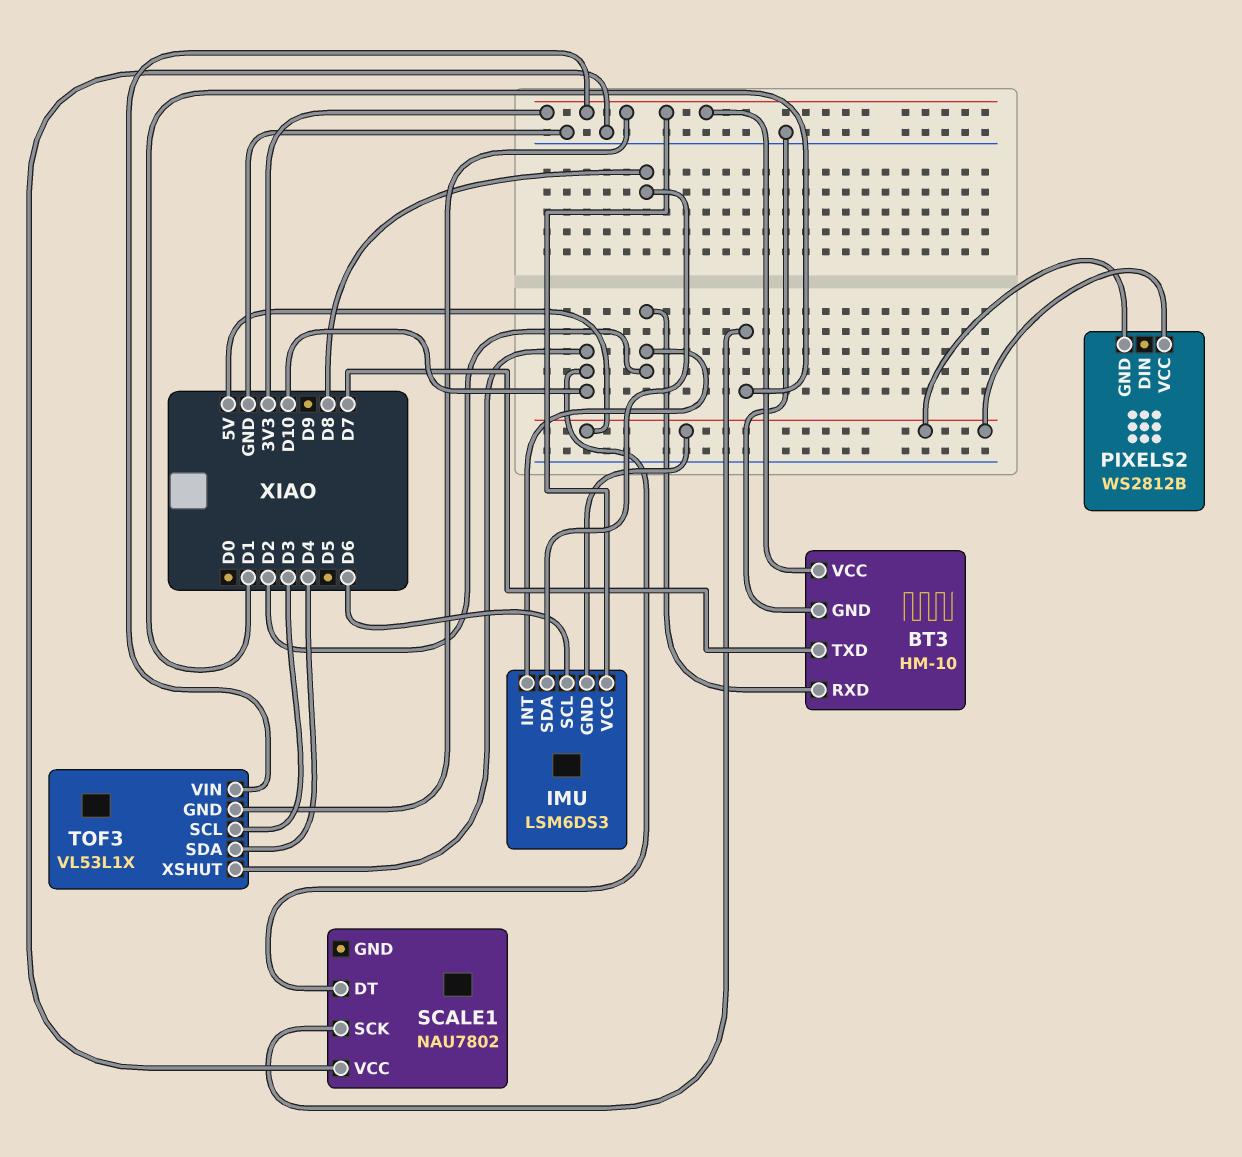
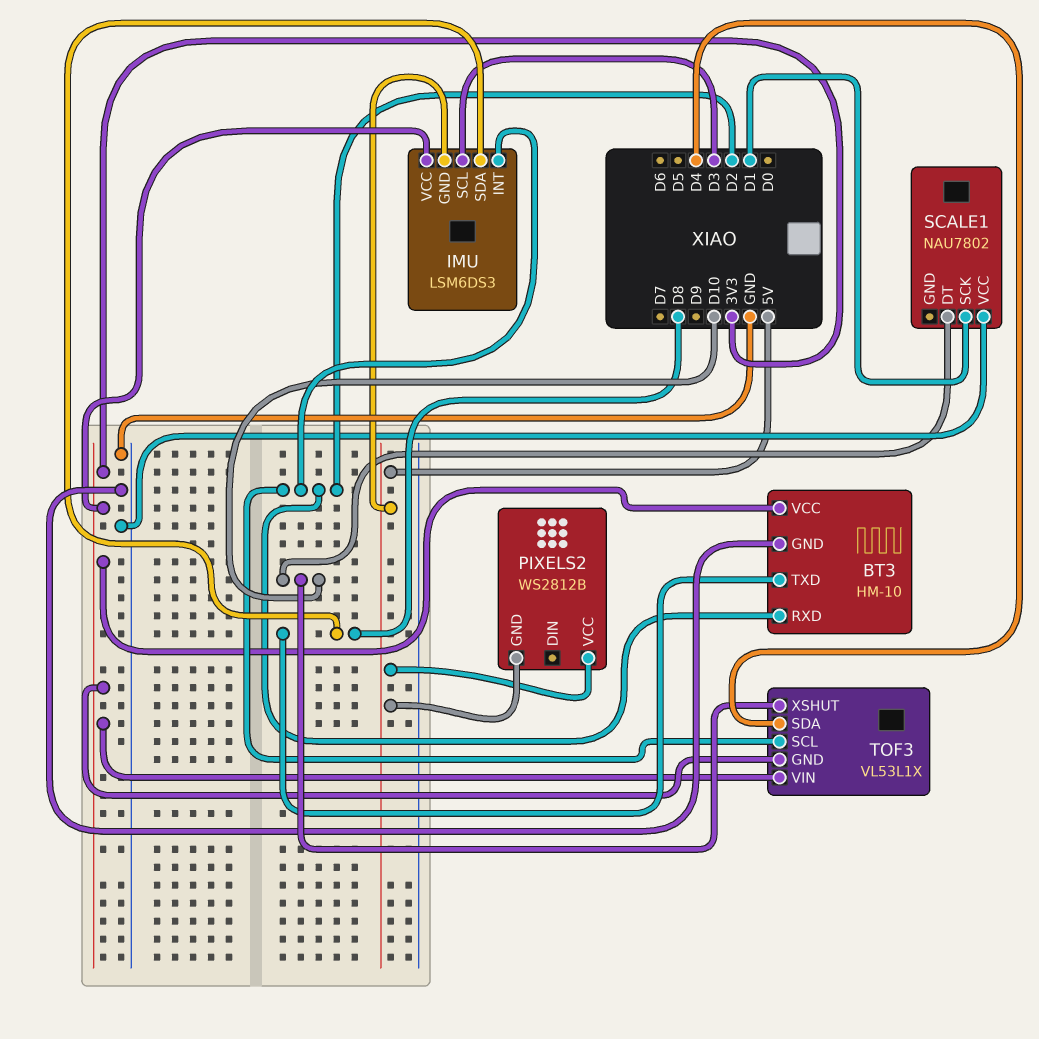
BT3 pin TXD: D7 -> D8
IMU pin SCL: D6 -> D3
TOF3 pin SCL: D3 -> D2

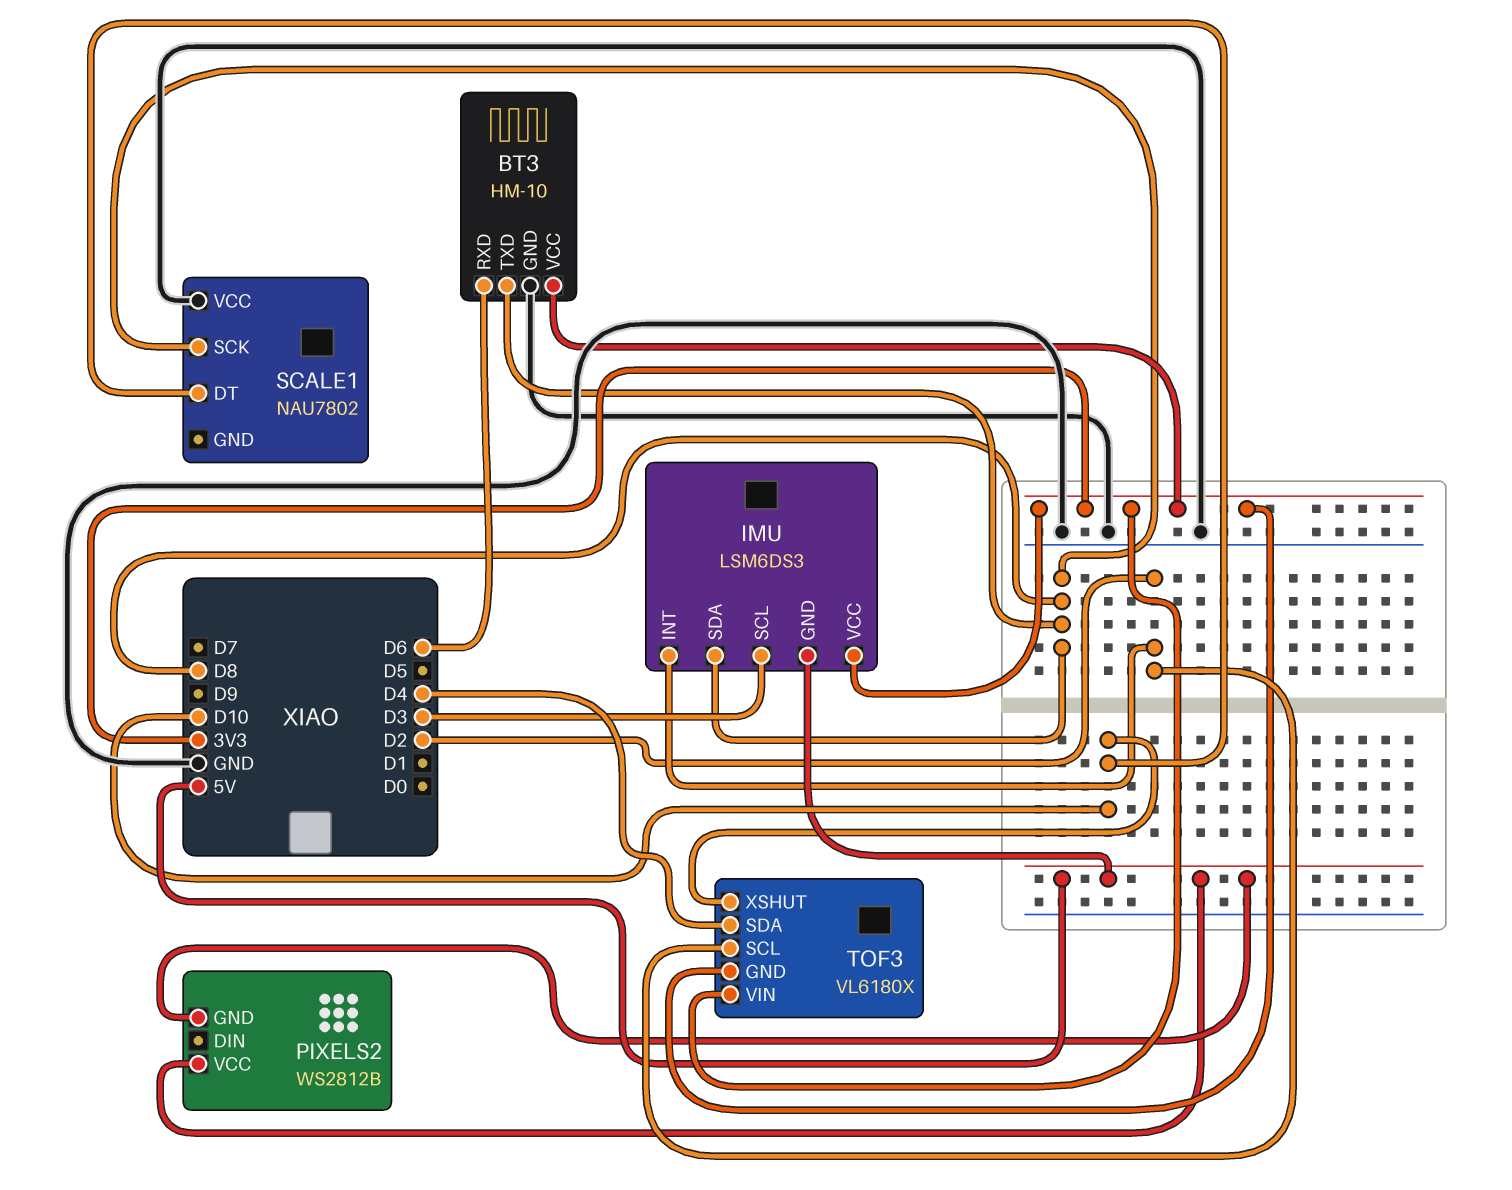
BT3 pin RXD: D2 -> D6
SCALE1 pin SCK: D1 -> D8
TOF3: VL53L1X -> VL6180X

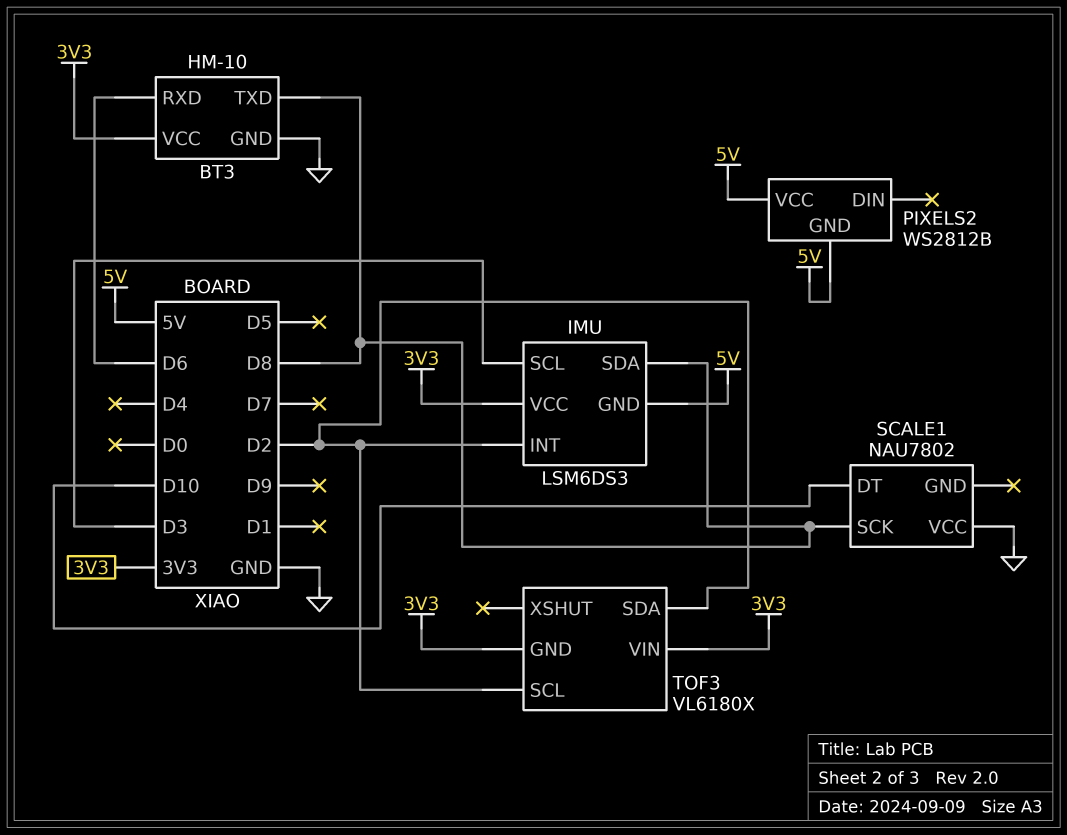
TOF3 pin SDA: D4 -> D2
TOF3 pin XSHUT: D10 -> none

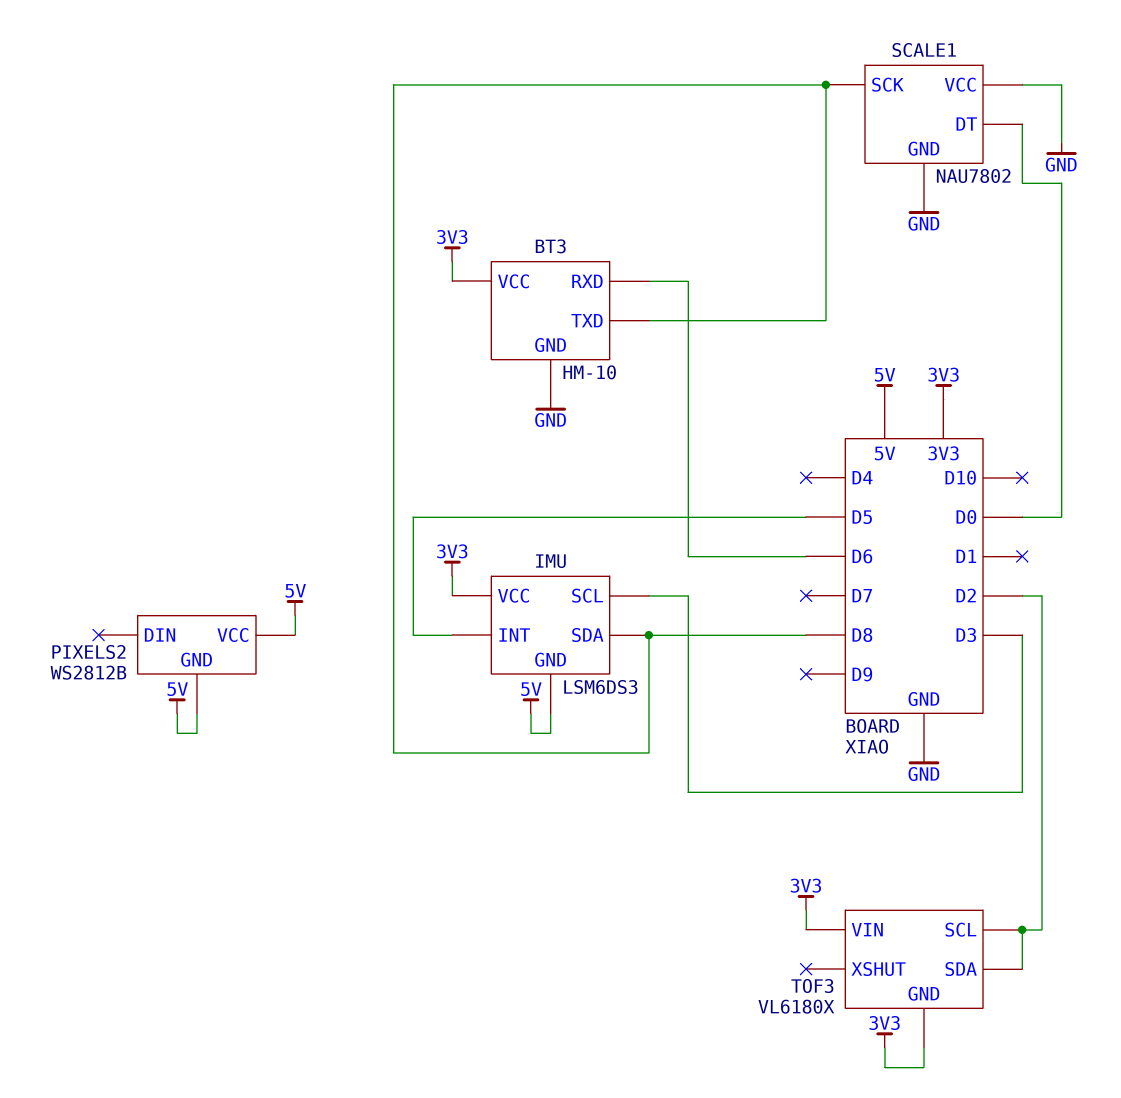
IMU pin INT: D2 -> D5
SCALE1 pin DT: D10 -> D0
SCALE1 pin GND: none -> GND

